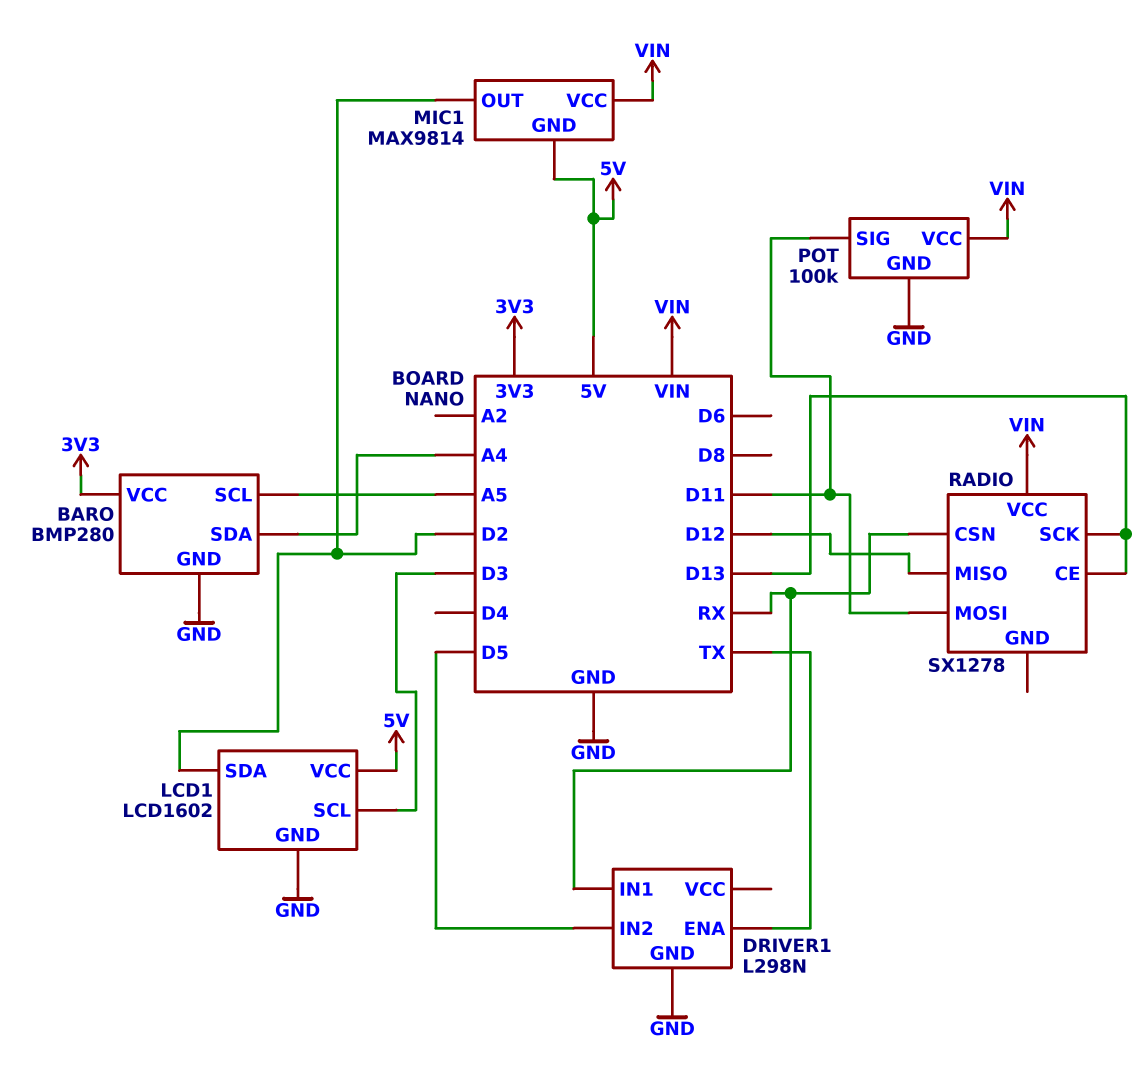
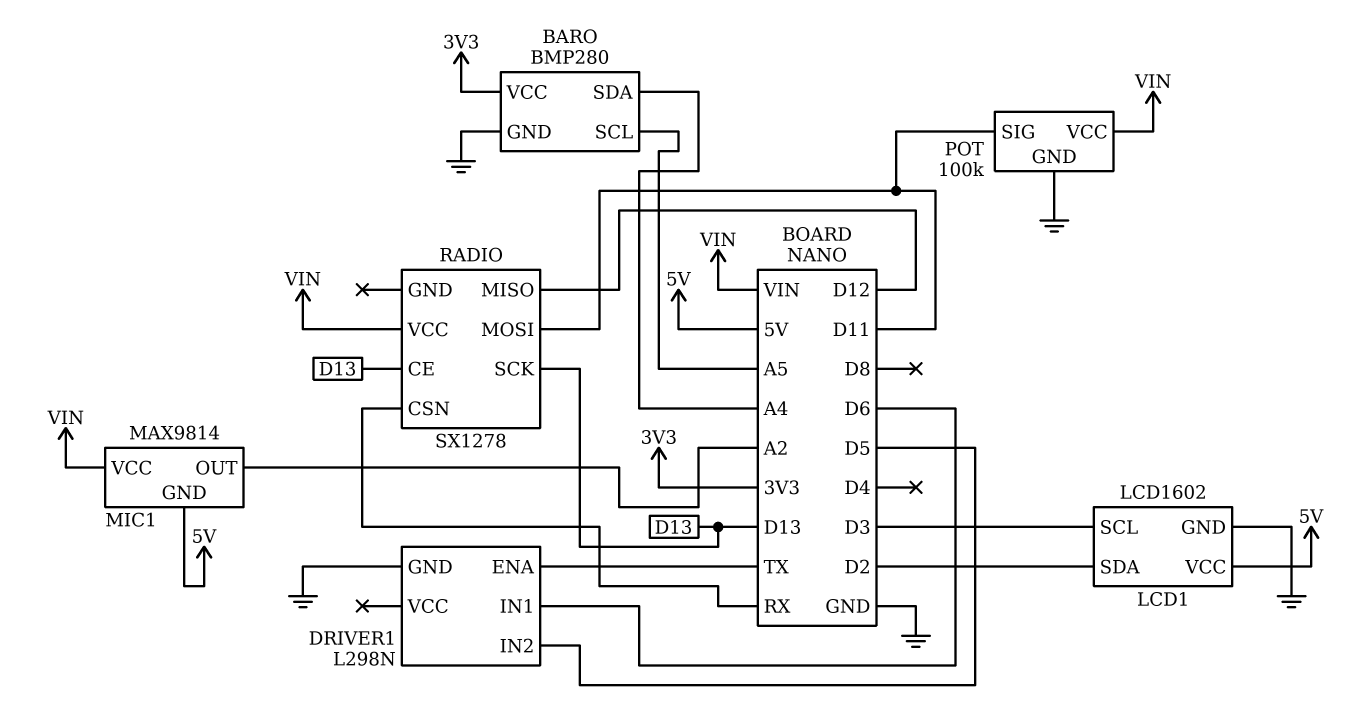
DRIVER1 pin IN1: RX -> D6
MIC1 pin OUT: D2 -> A2

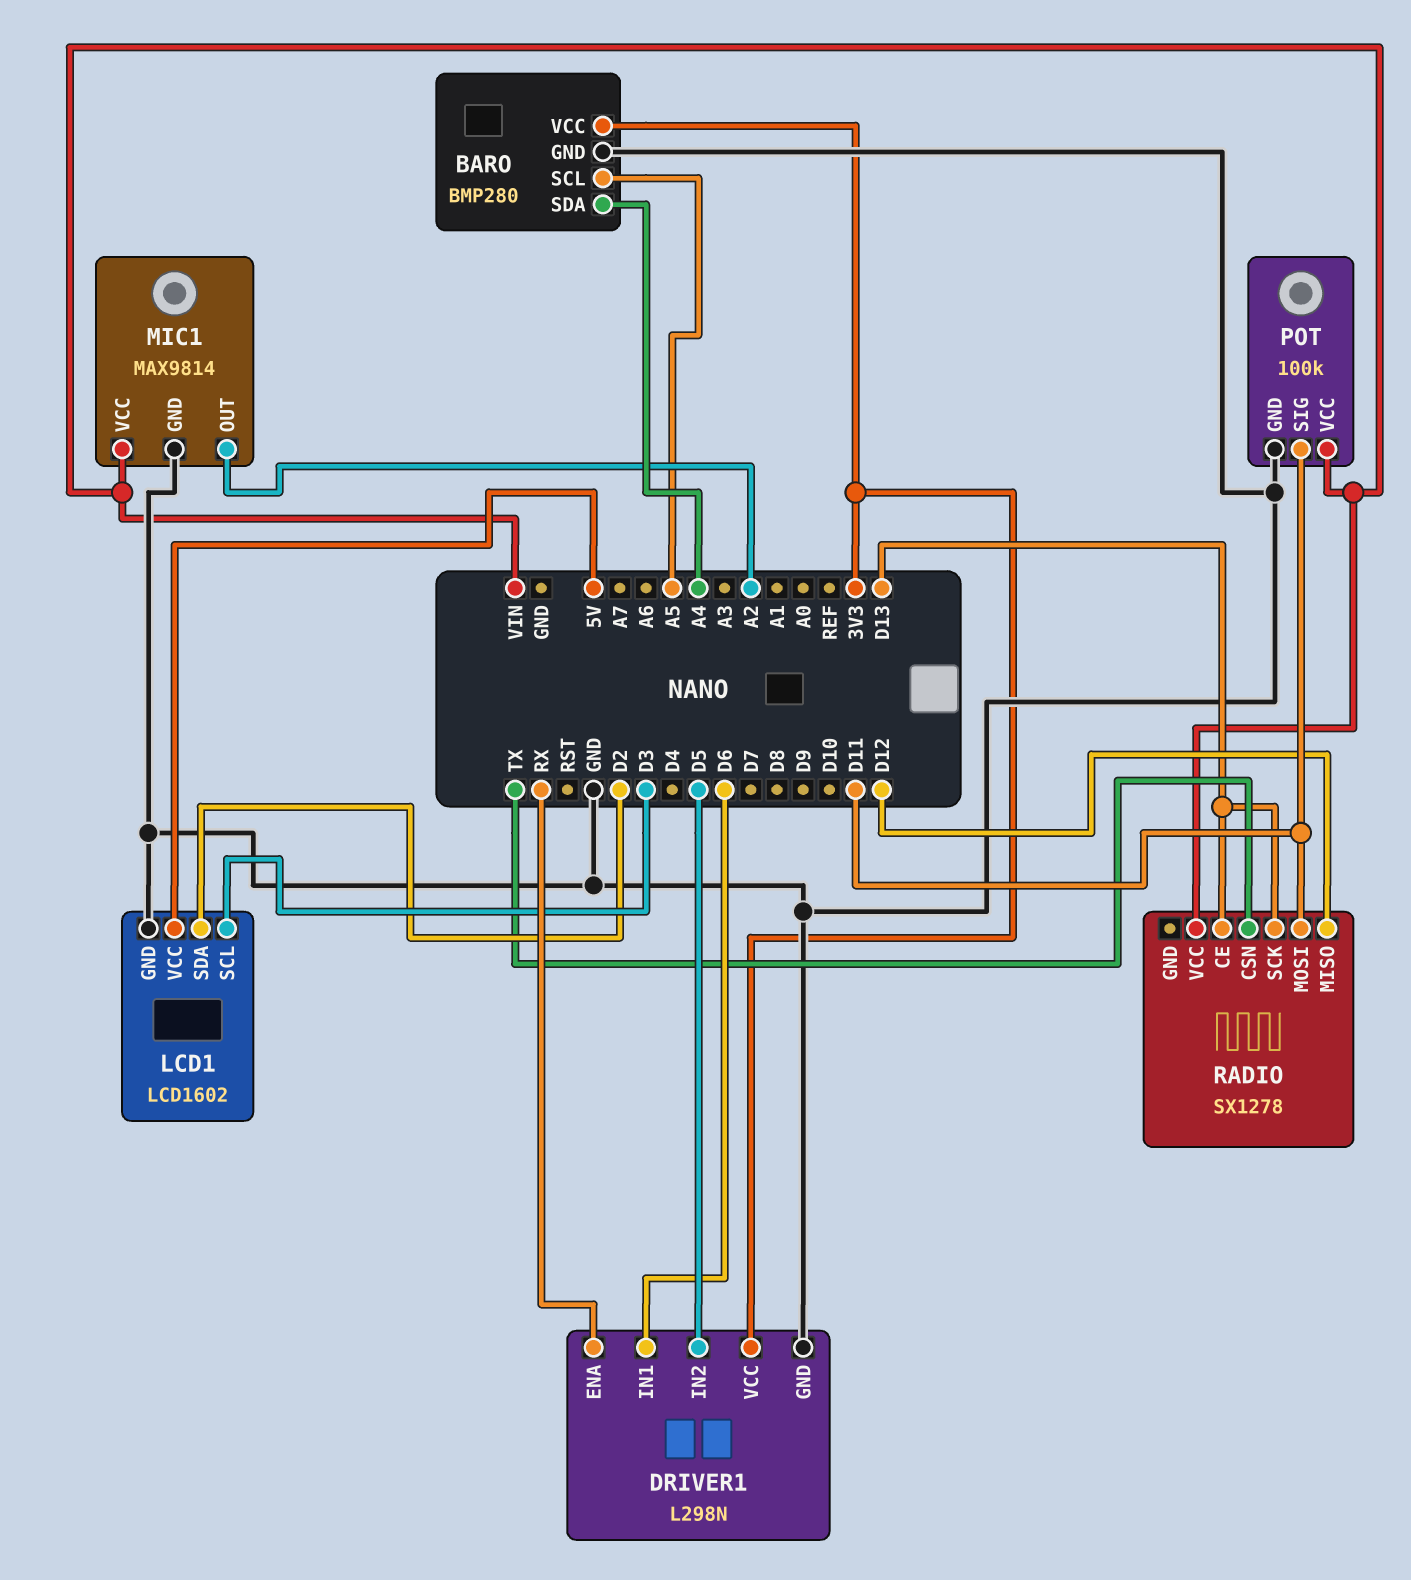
DRIVER1 pin ENA: TX -> RX
DRIVER1 pin VCC: none -> 3V3
MIC1 pin GND: 5V -> GND
RADIO pin CSN: RX -> TX

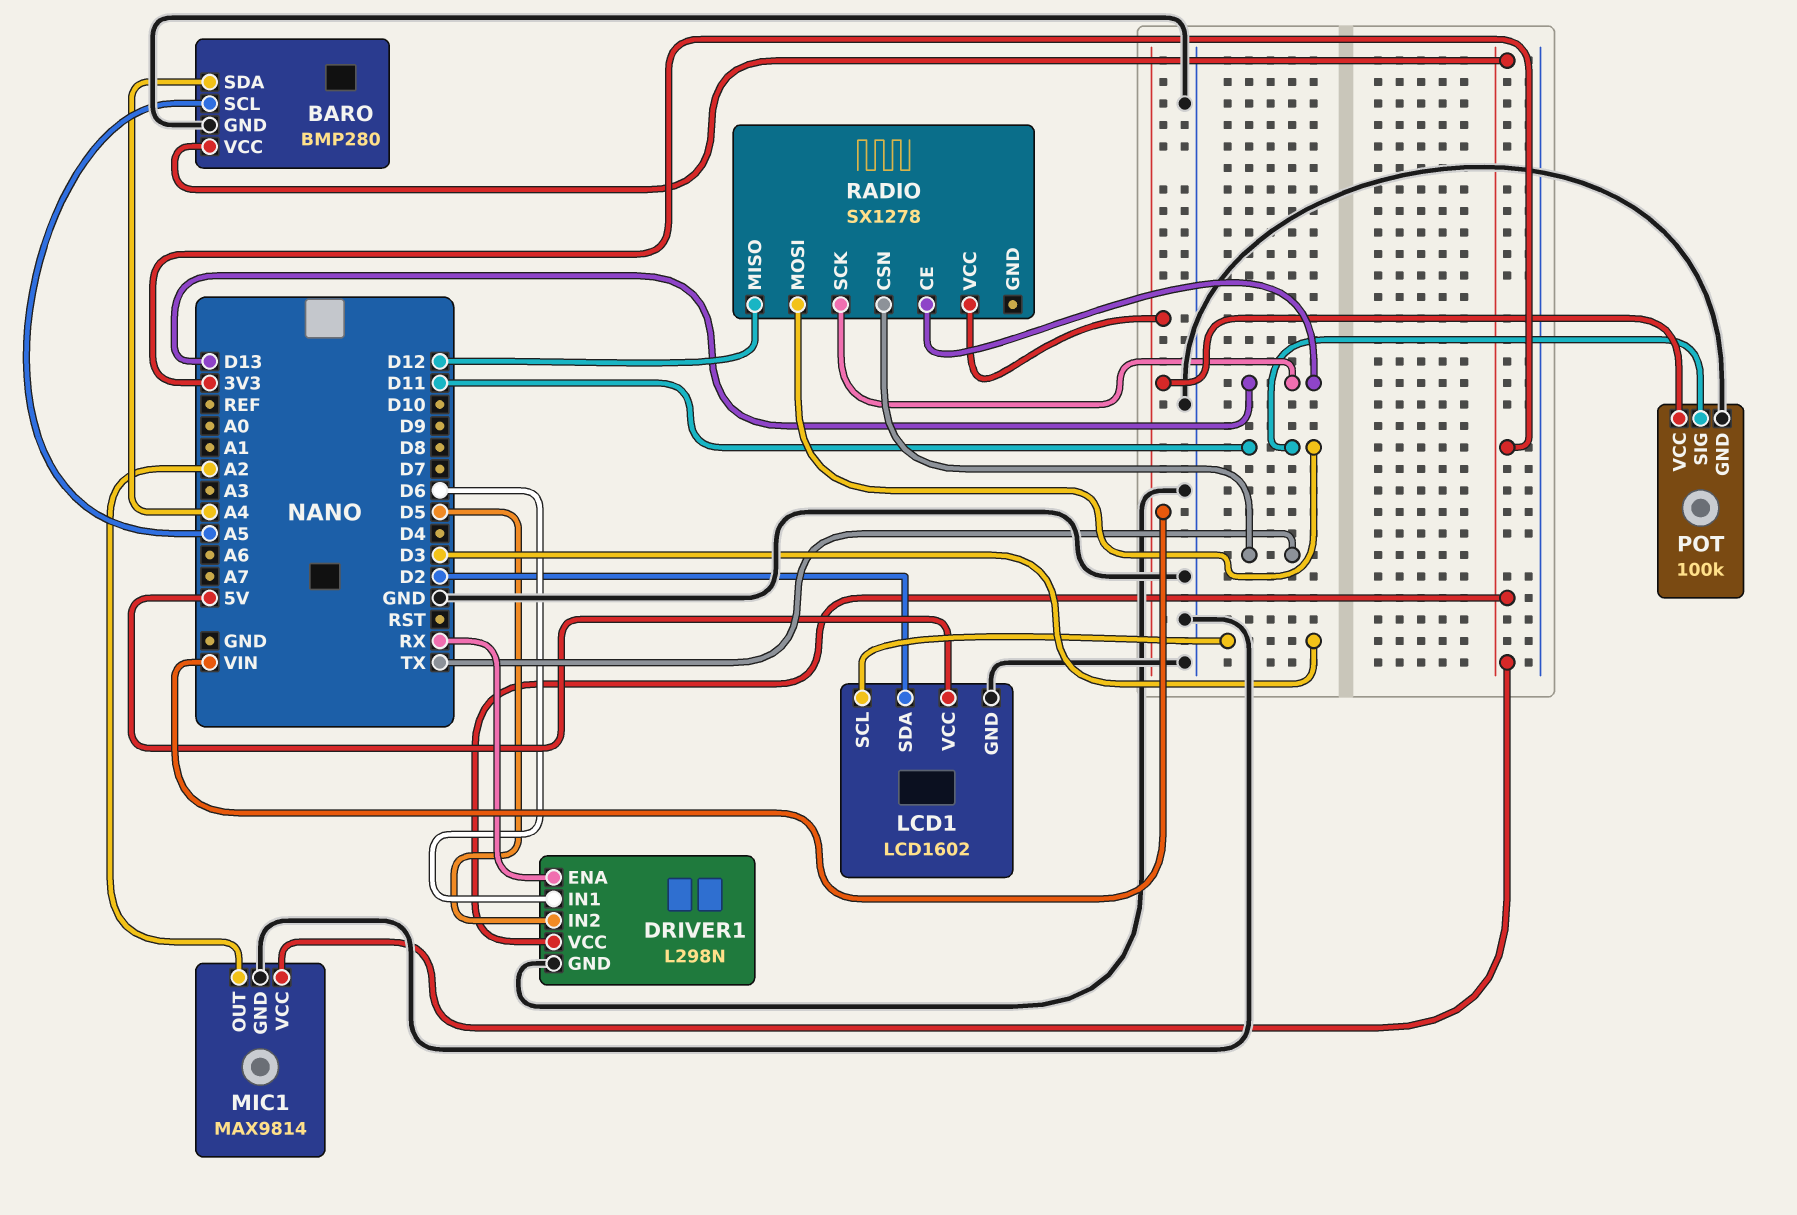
MIC1 pin VCC: VIN -> 3V3

